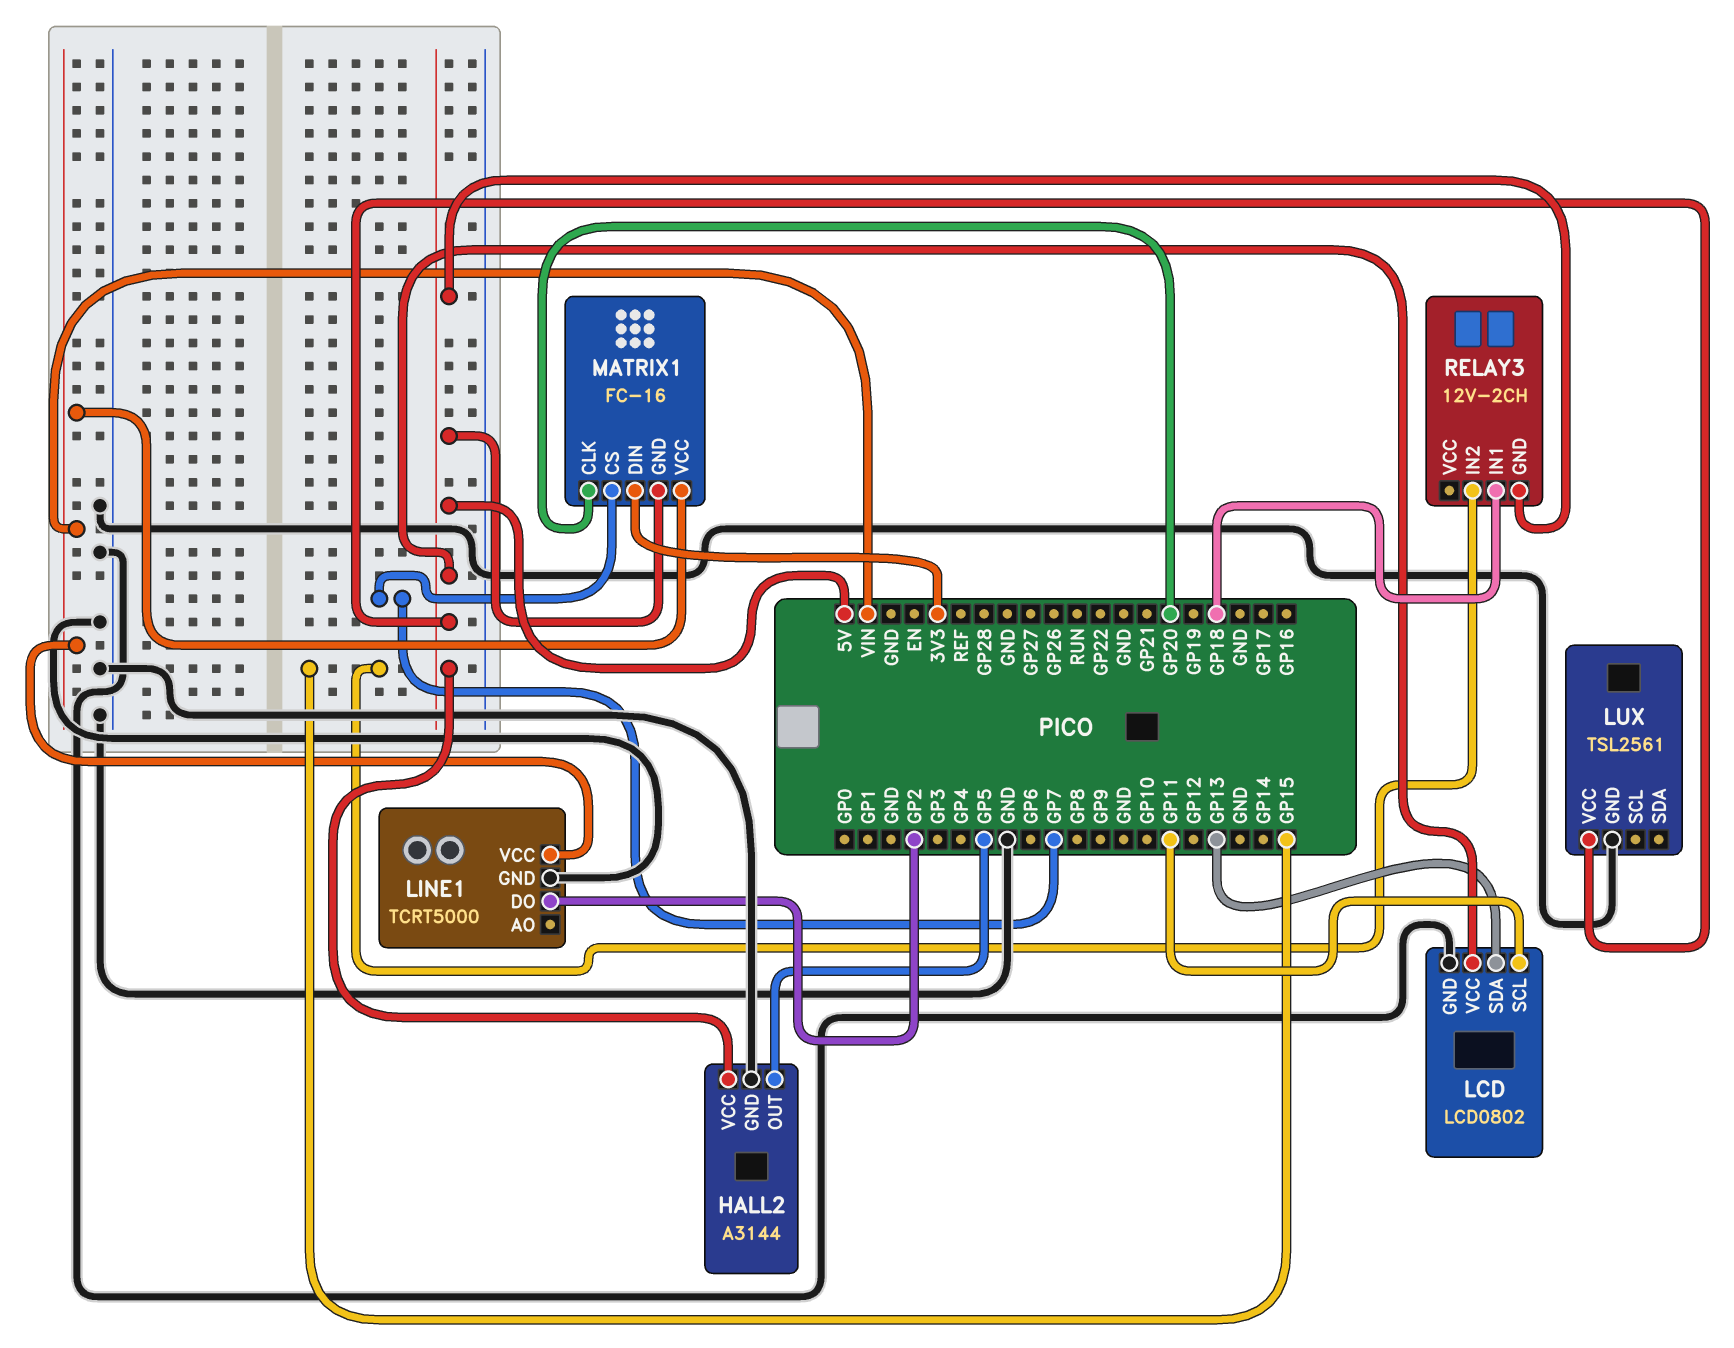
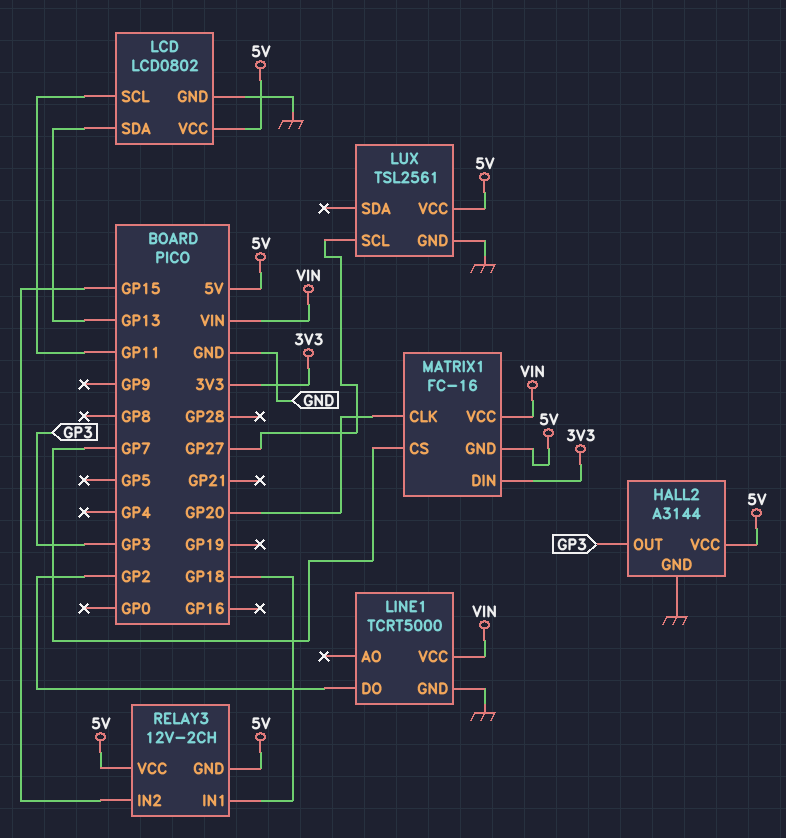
HALL2 pin OUT: GP5 -> GP3
LUX pin SCL: none -> GP27
RELAY3 pin VCC: none -> 5V

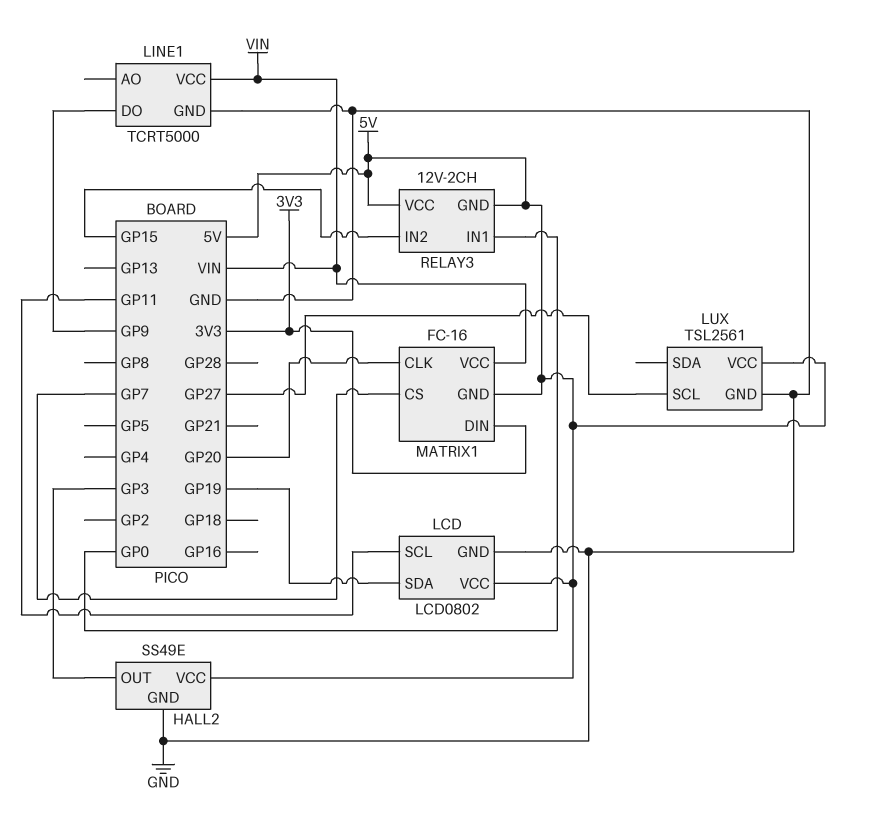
HALL2: A3144 -> SS49E
LCD pin SDA: GP13 -> GP19
LINE1 pin DO: GP2 -> GP9
RELAY3 pin IN1: GP18 -> GP0

